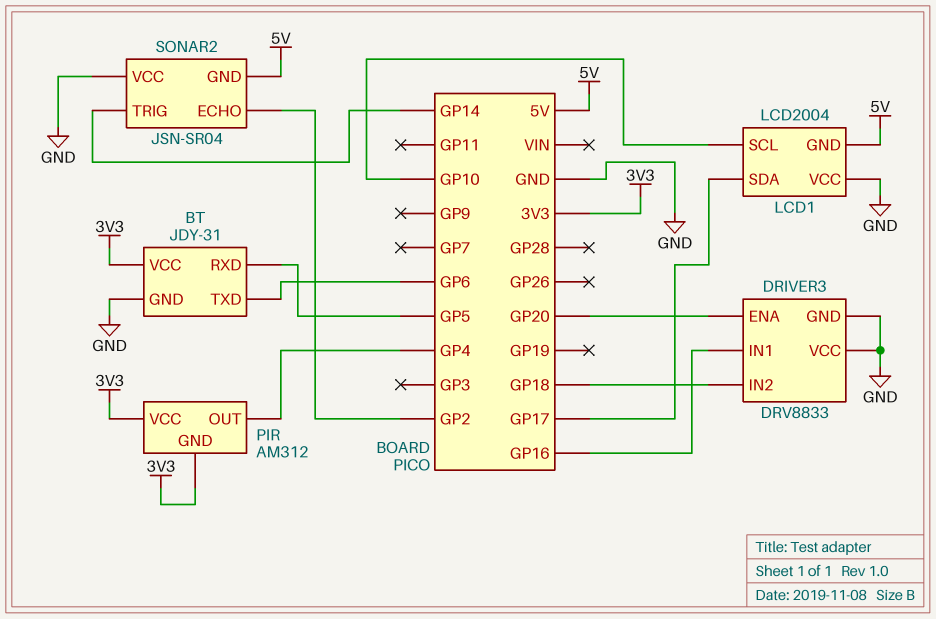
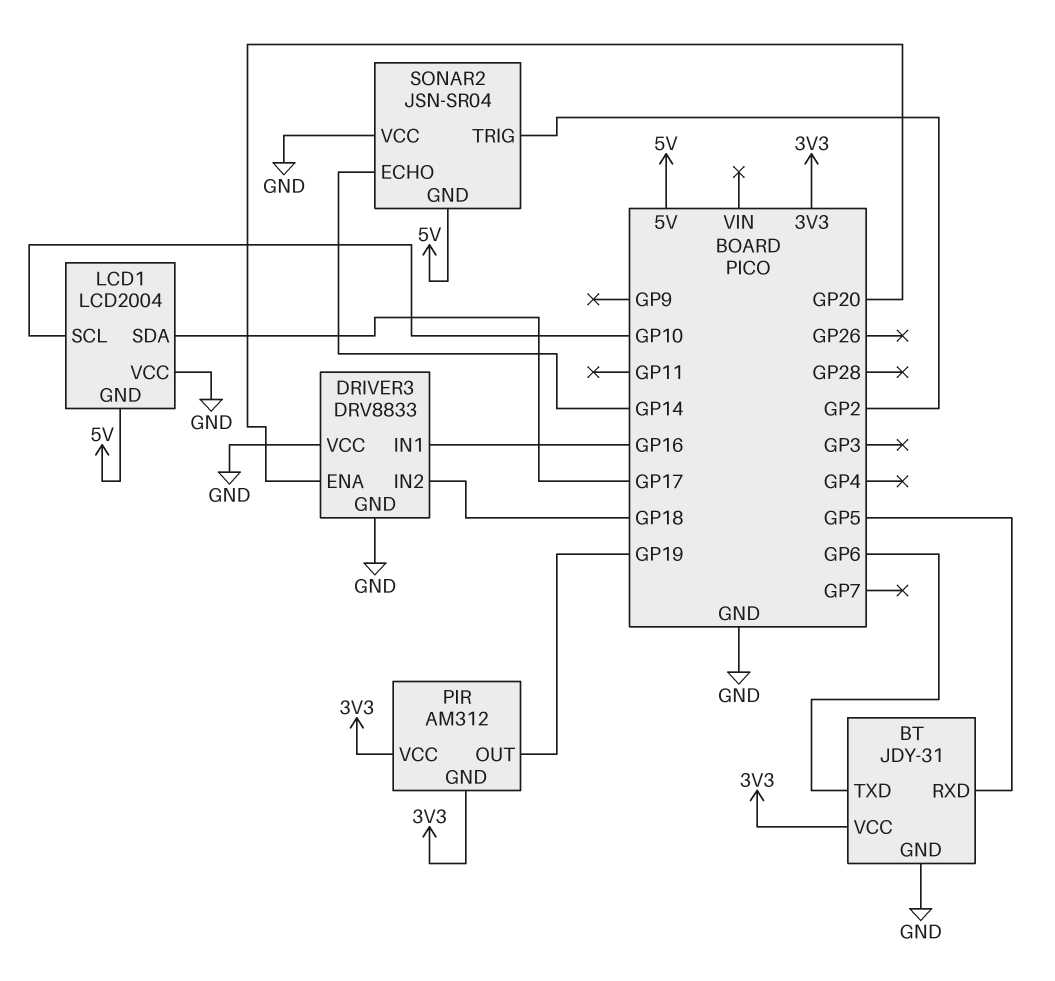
PIR pin OUT: GP4 -> GP19
SONAR2 pin ECHO: GP2 -> GP14
SONAR2 pin TRIG: GP14 -> GP2

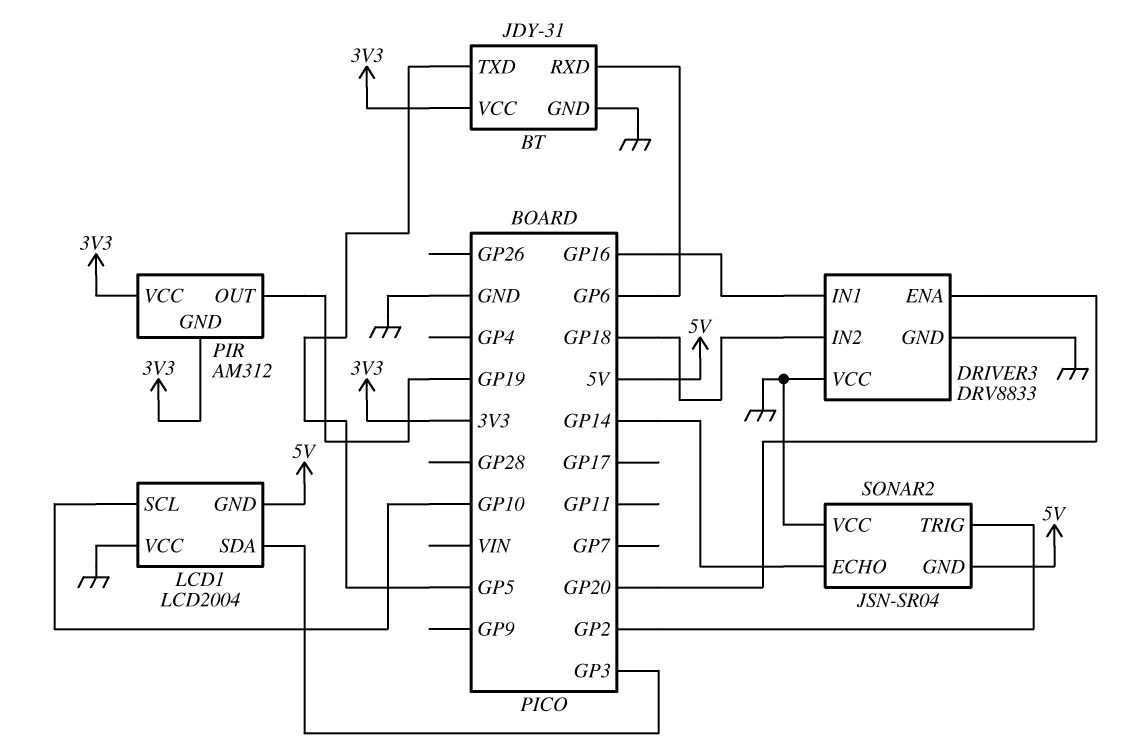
BT pin RXD: GP5 -> GP6
BT pin TXD: GP6 -> GP5
LCD1 pin SDA: GP17 -> GP3

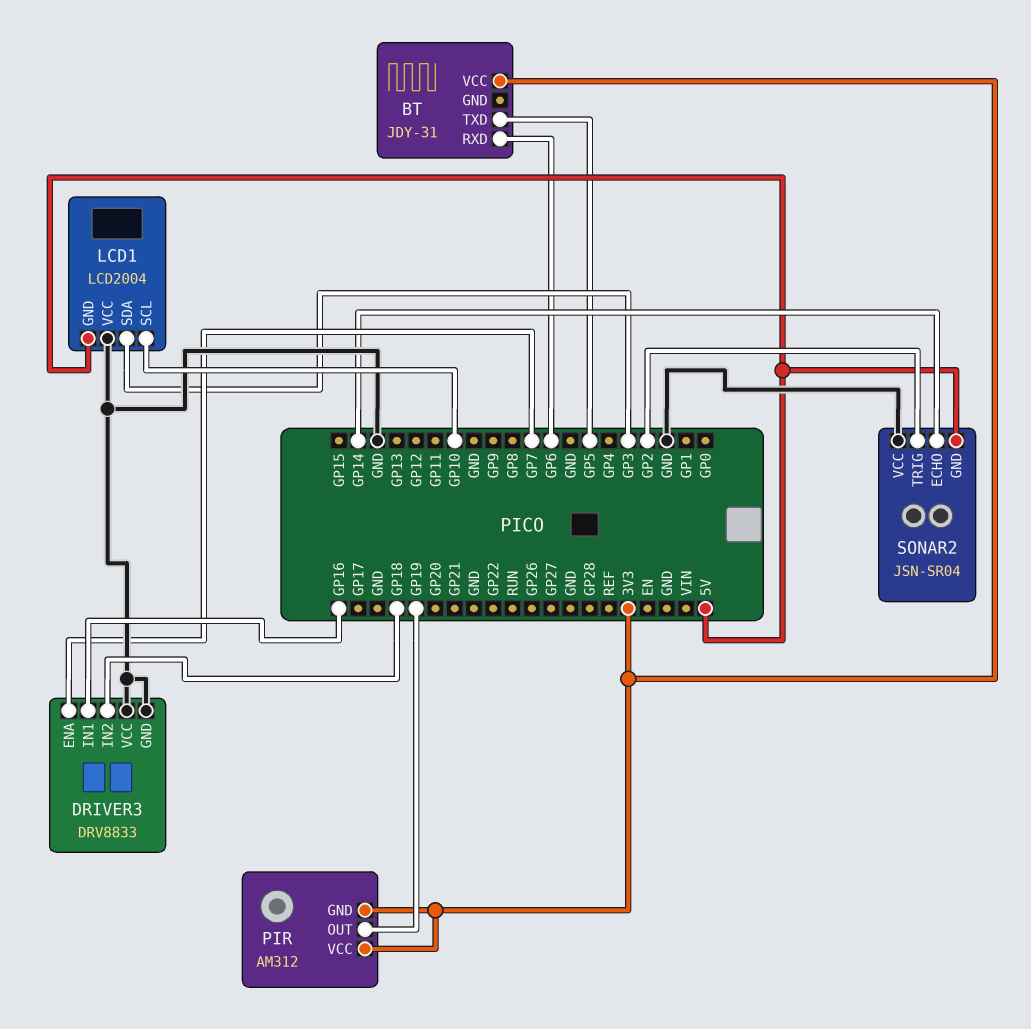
BT pin GND: GND -> none
DRIVER3 pin ENA: GP20 -> GP7

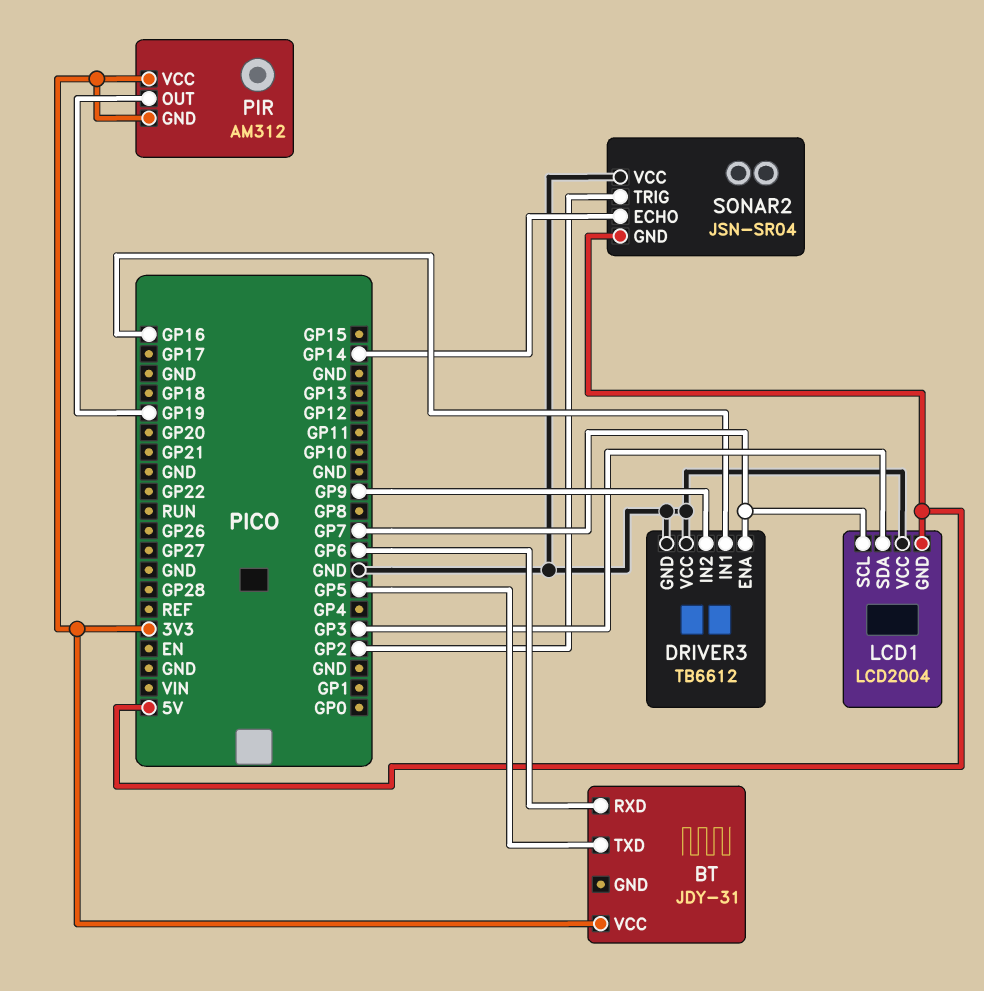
DRIVER3: DRV8833 -> TB6612
DRIVER3 pin IN2: GP18 -> GP9
LCD1 pin SCL: GP10 -> GP7

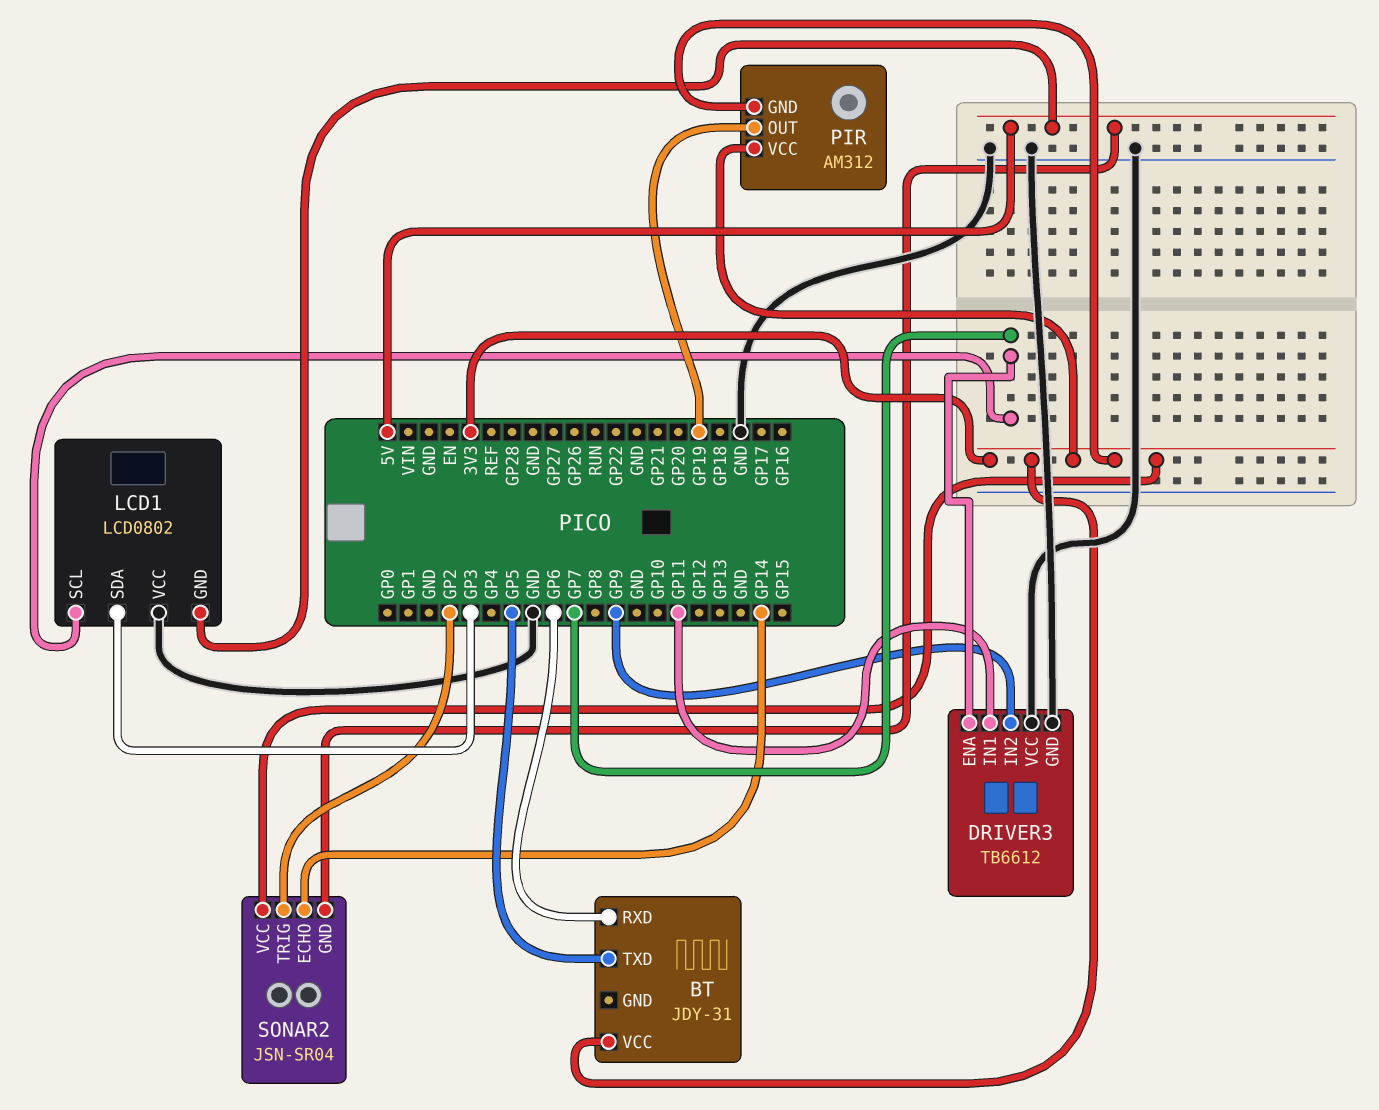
DRIVER3 pin IN1: GP16 -> GP11
LCD1: LCD2004 -> LCD0802
SONAR2 pin VCC: GND -> 3V3

